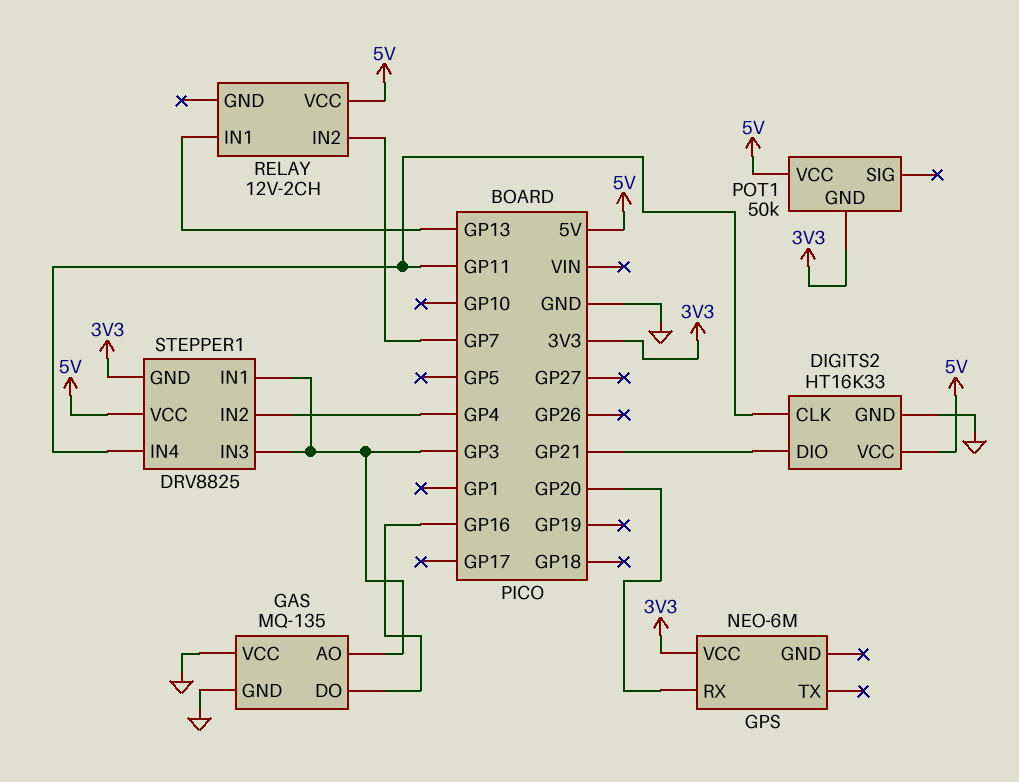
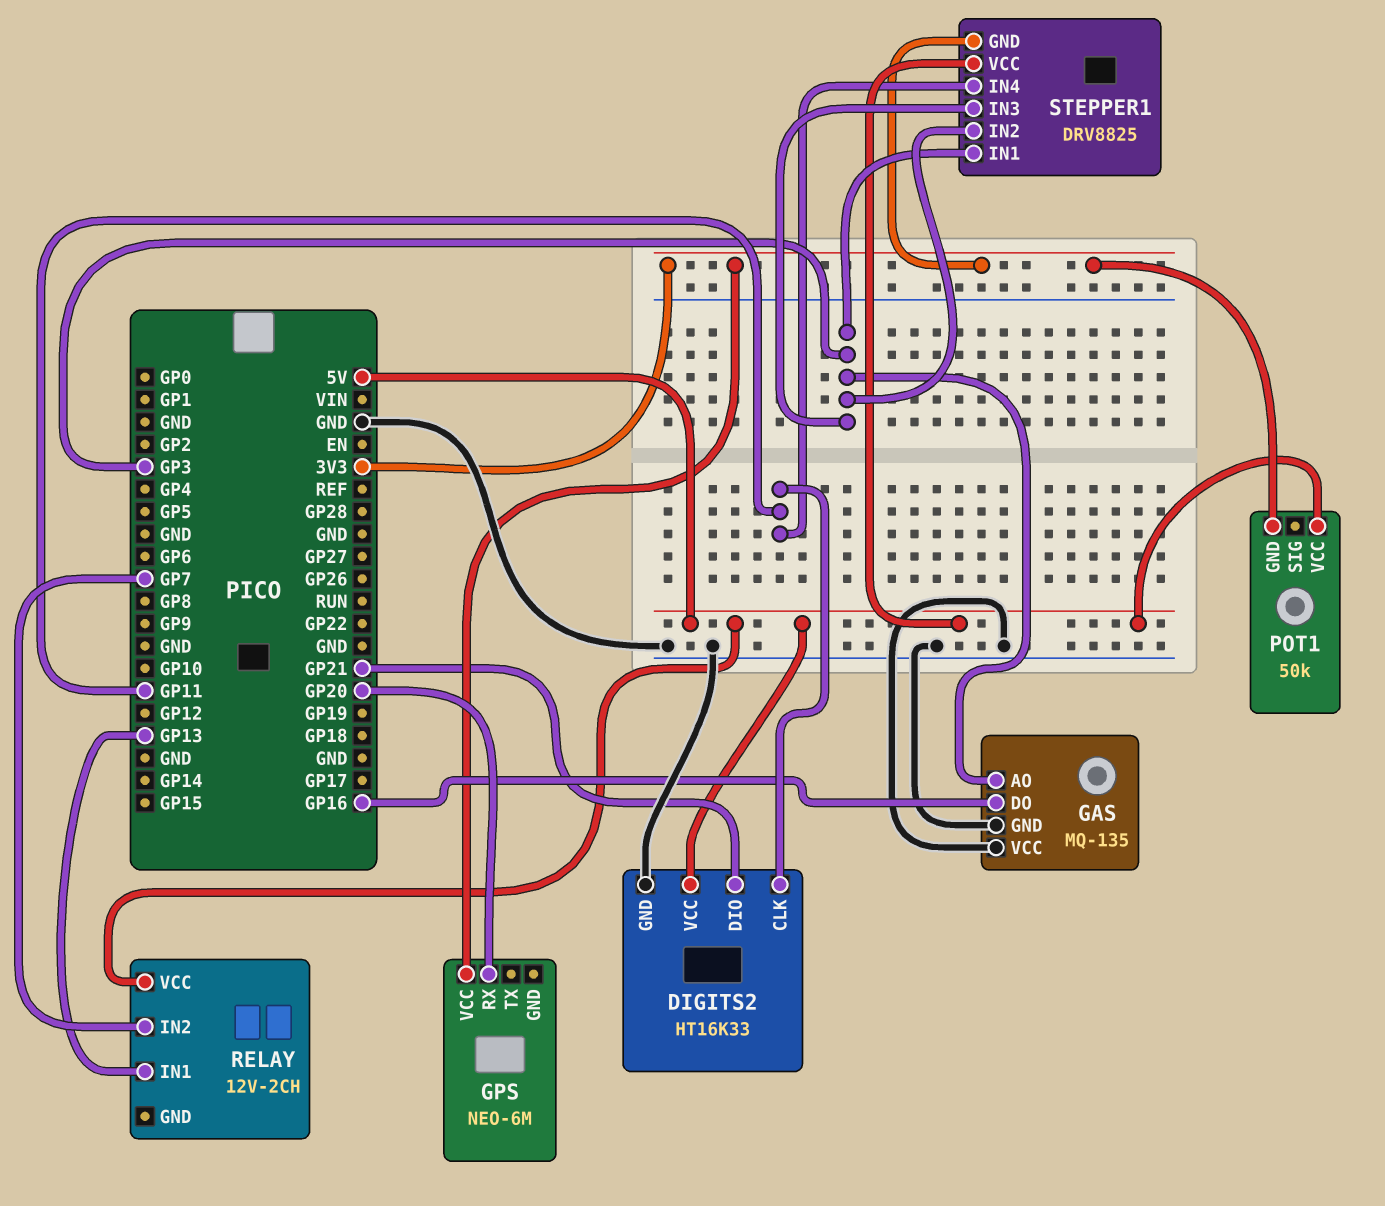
STEPPER1 pin IN2: GP4 -> GP3

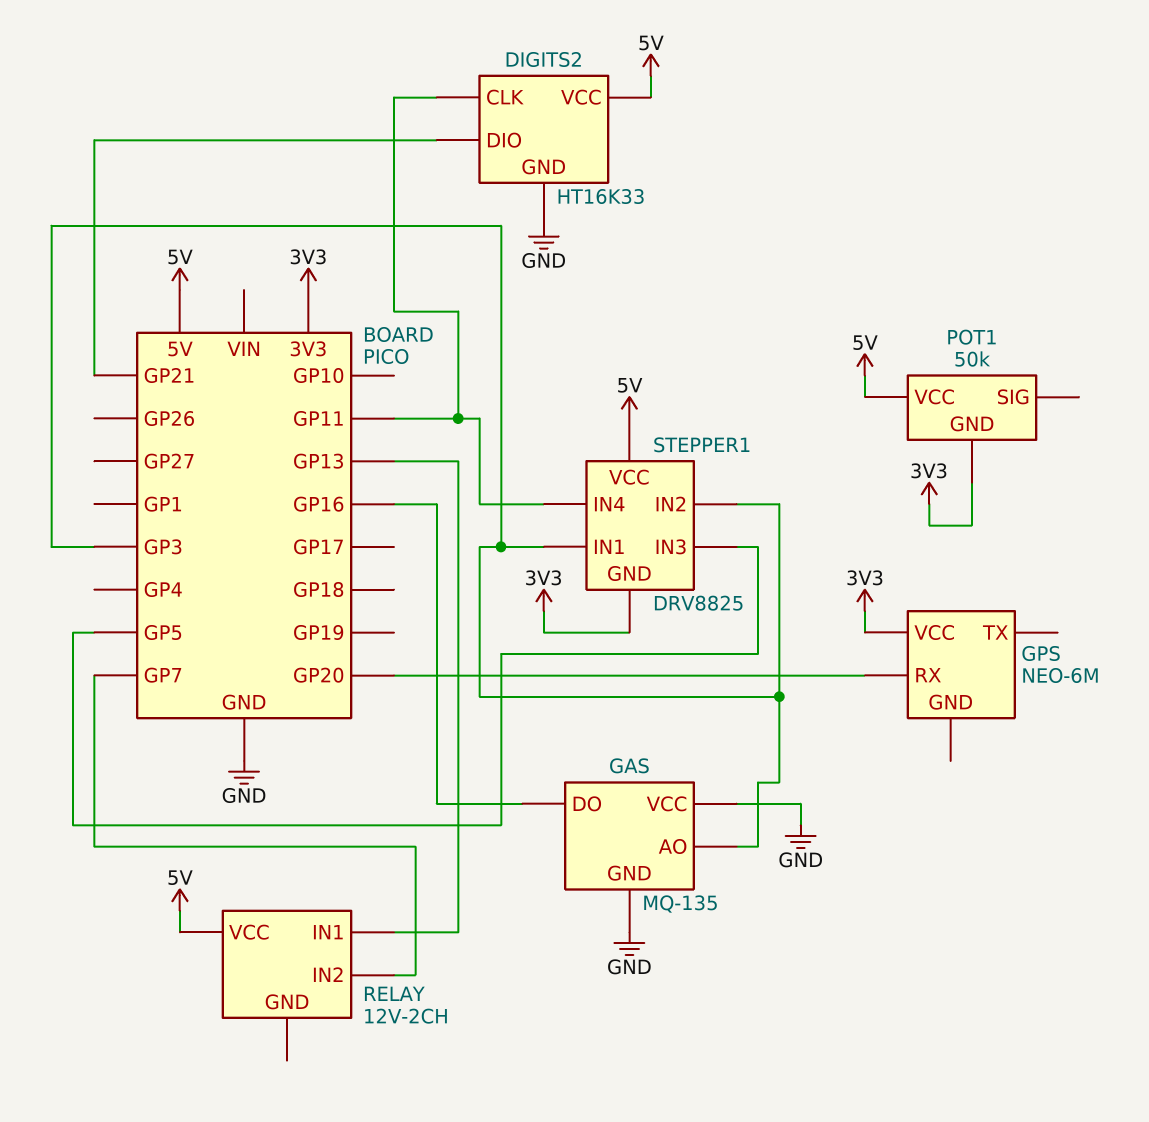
STEPPER1 pin IN3: GP3 -> GP5

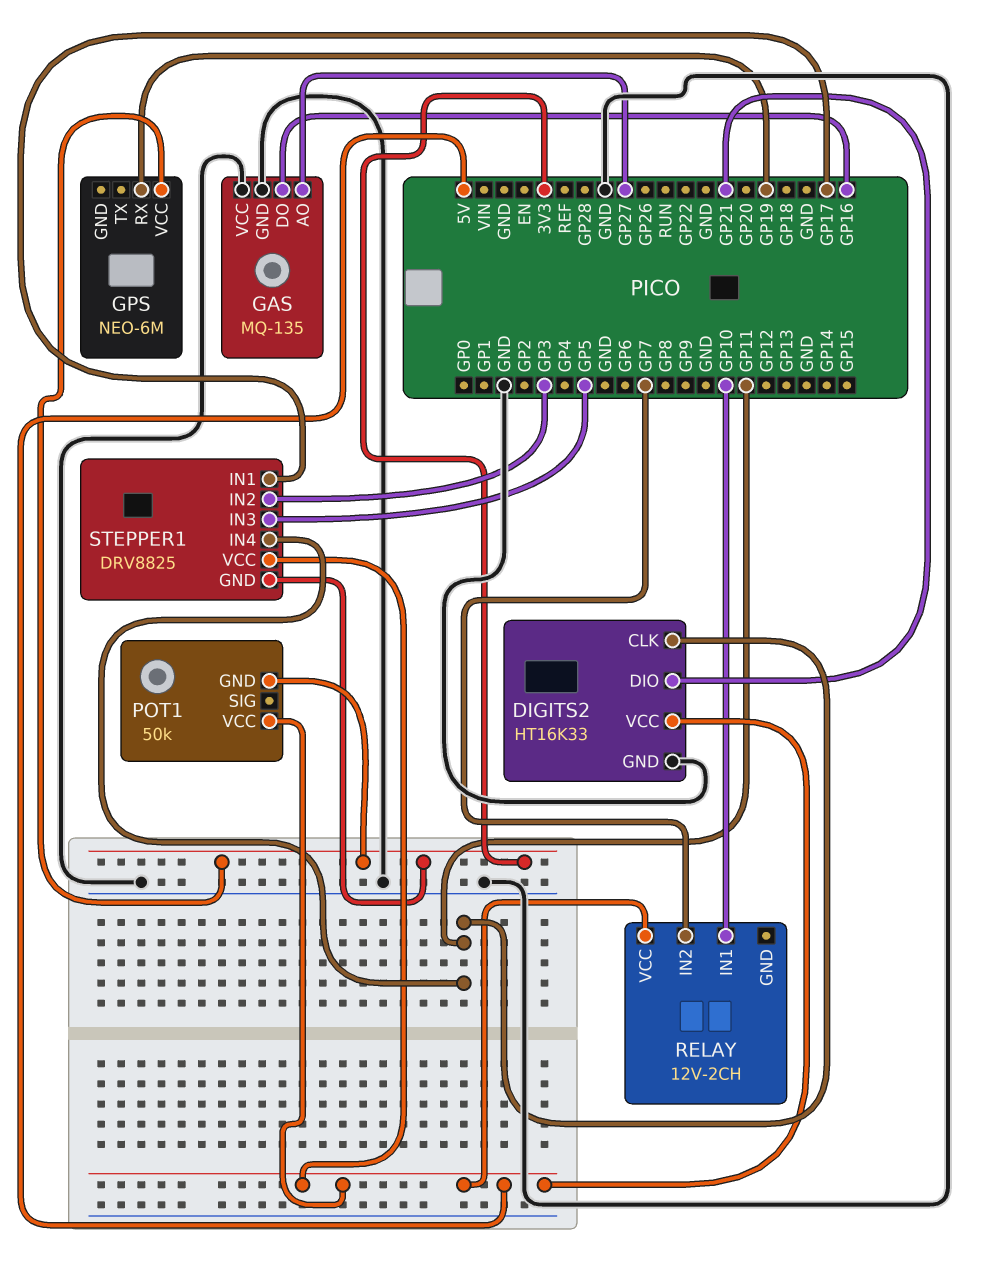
GAS pin AO: GP3 -> GP27
GPS pin RX: GP20 -> GP19
RELAY pin IN1: GP13 -> GP10
STEPPER1 pin IN1: GP3 -> GP17

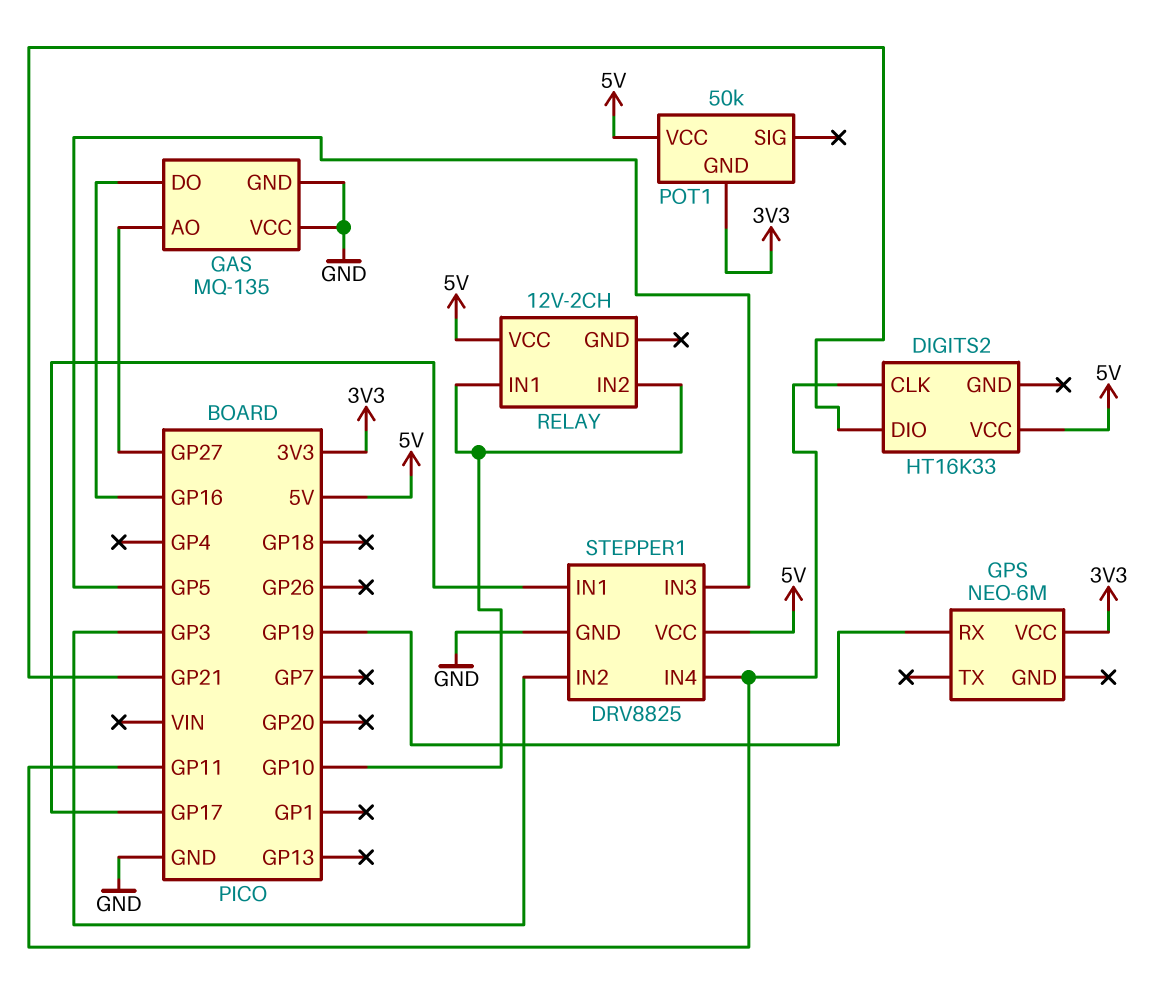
DIGITS2 pin GND: GND -> none
RELAY pin IN2: GP7 -> GP10
STEPPER1 pin GND: 3V3 -> GND

